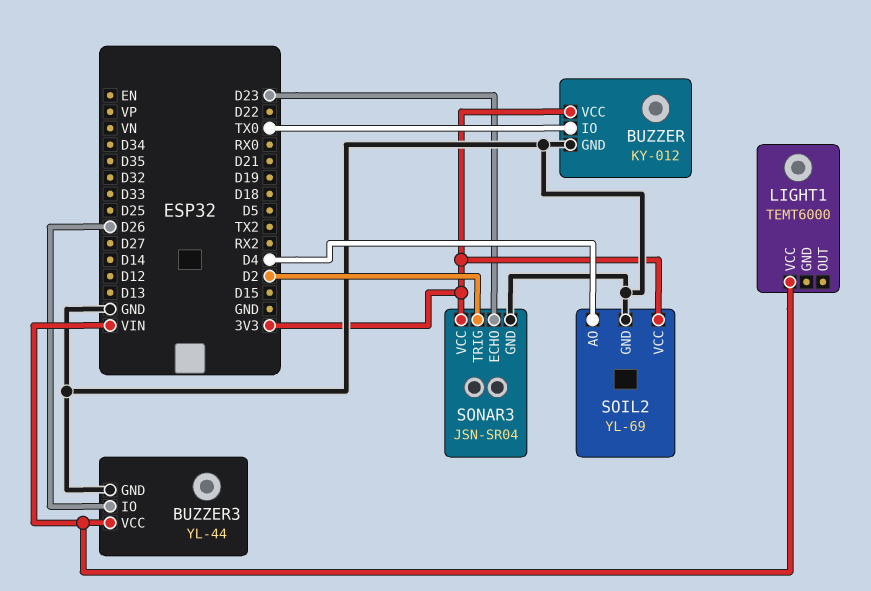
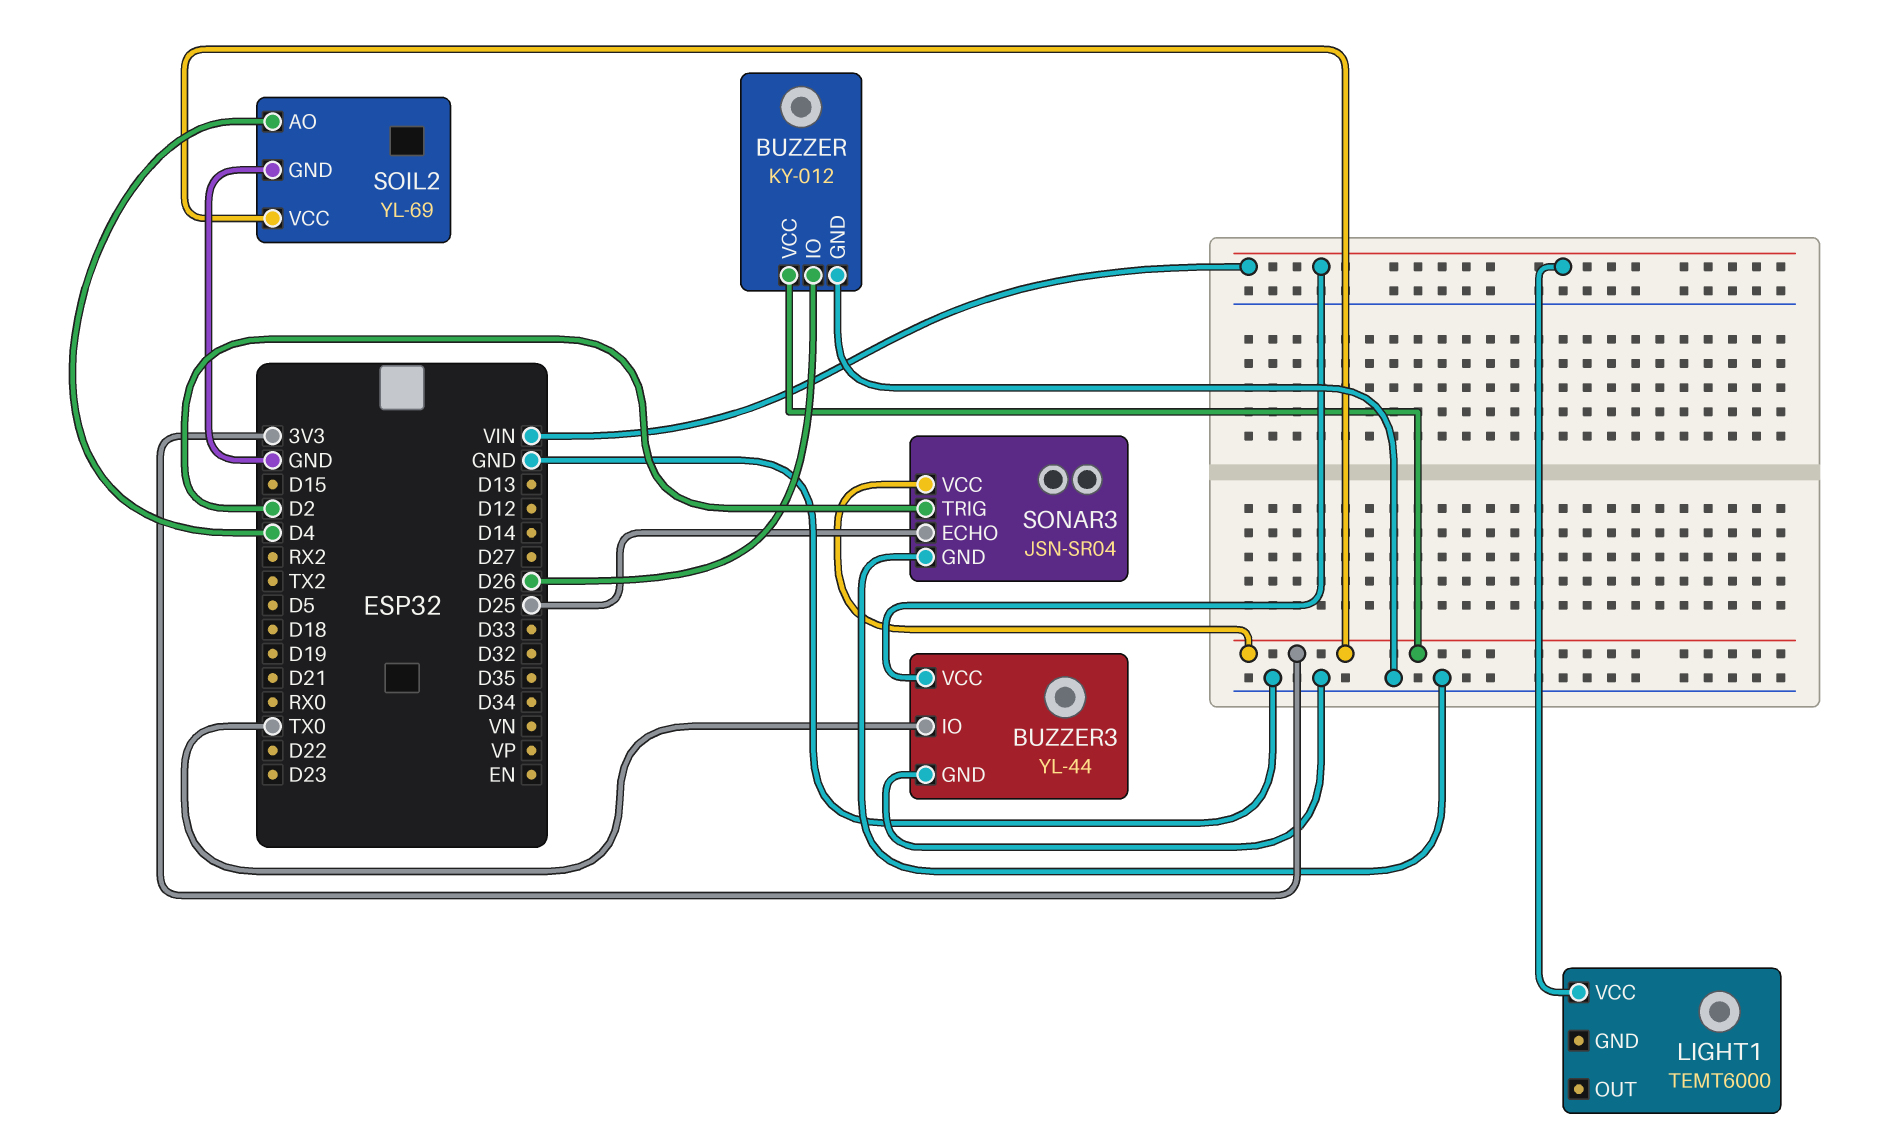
BUZZER pin IO: TX0 -> D26
BUZZER3 pin IO: D26 -> TX0
SONAR3 pin ECHO: D23 -> D25

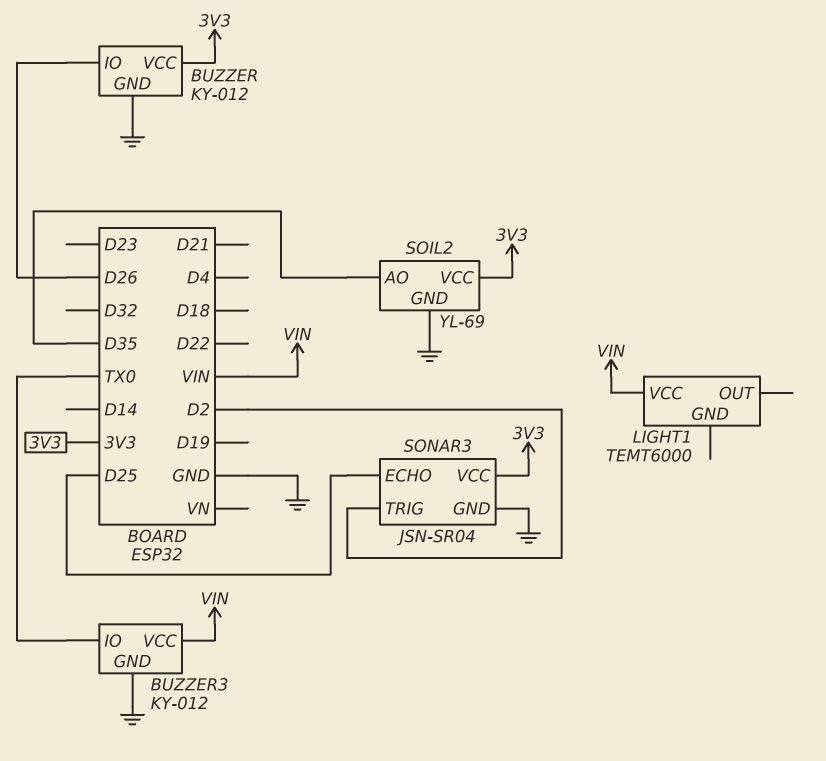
BUZZER3: YL-44 -> KY-012
SOIL2 pin AO: D4 -> D35

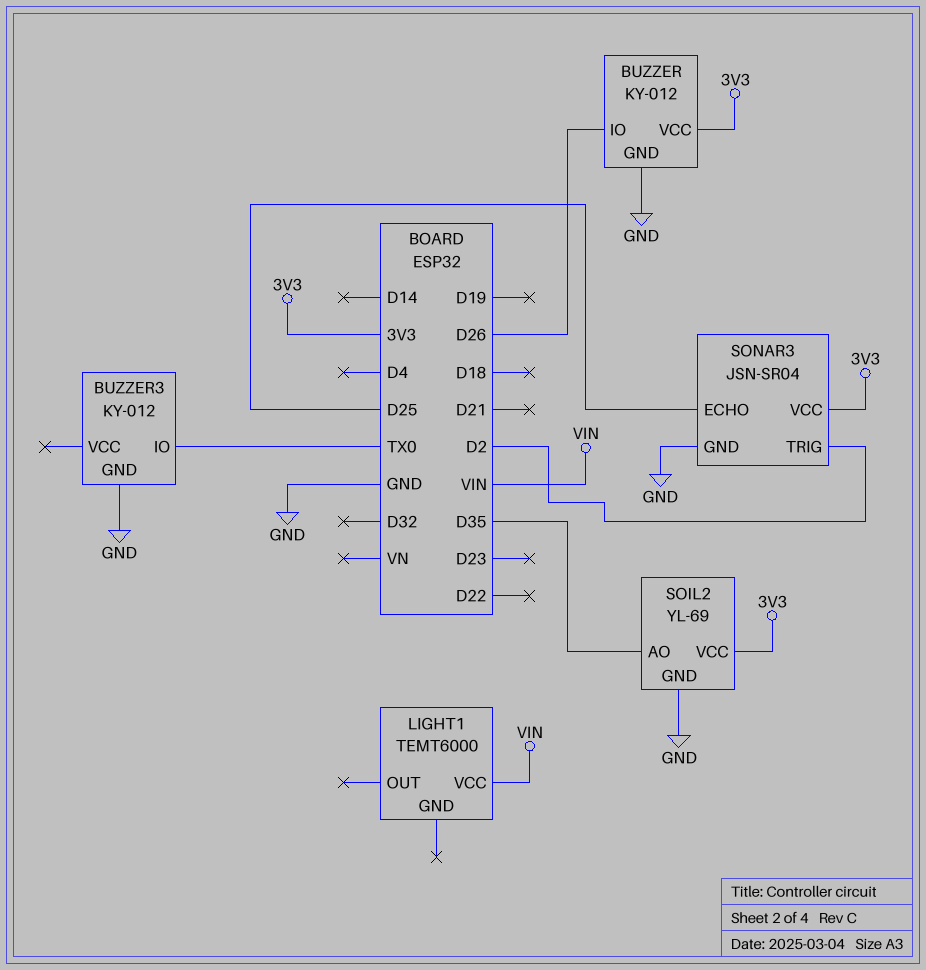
BUZZER3 pin VCC: VIN -> none

